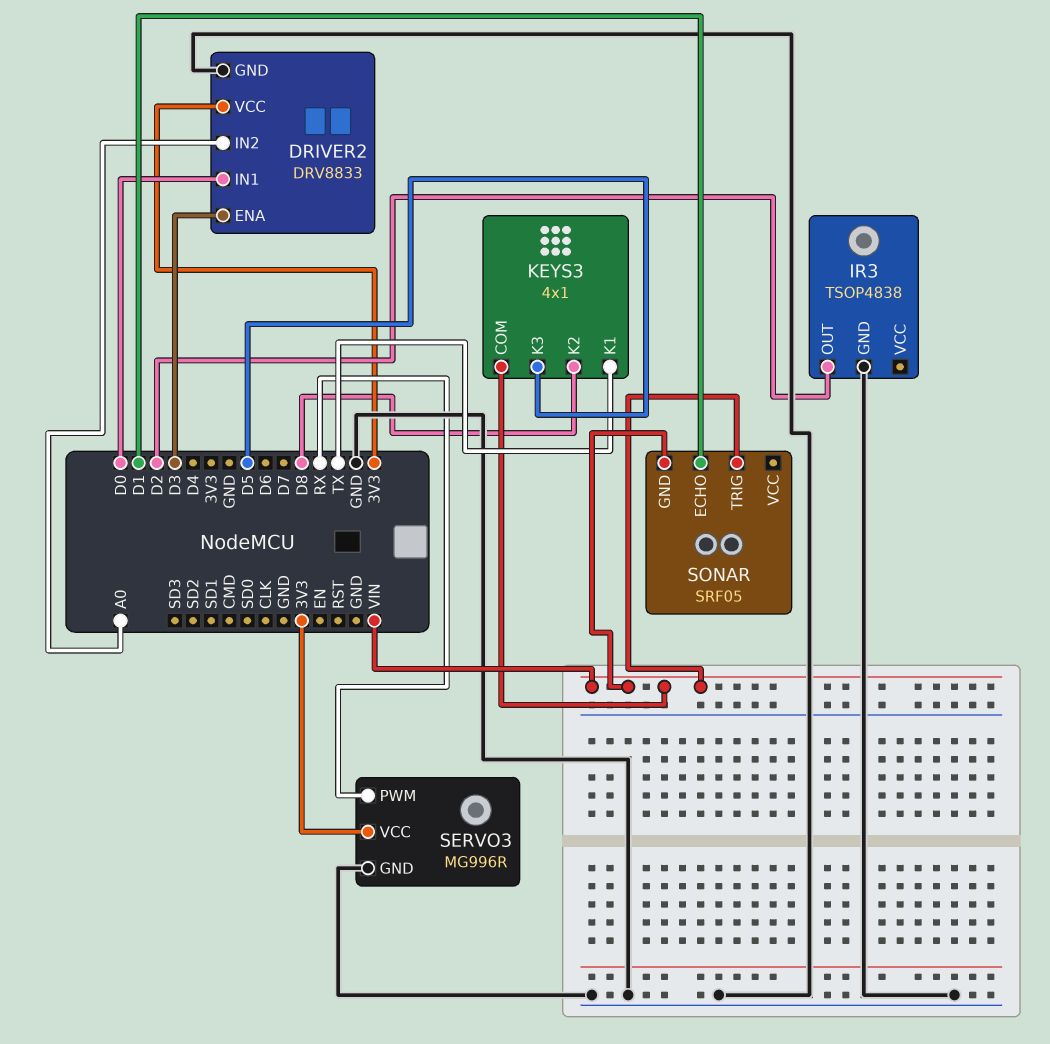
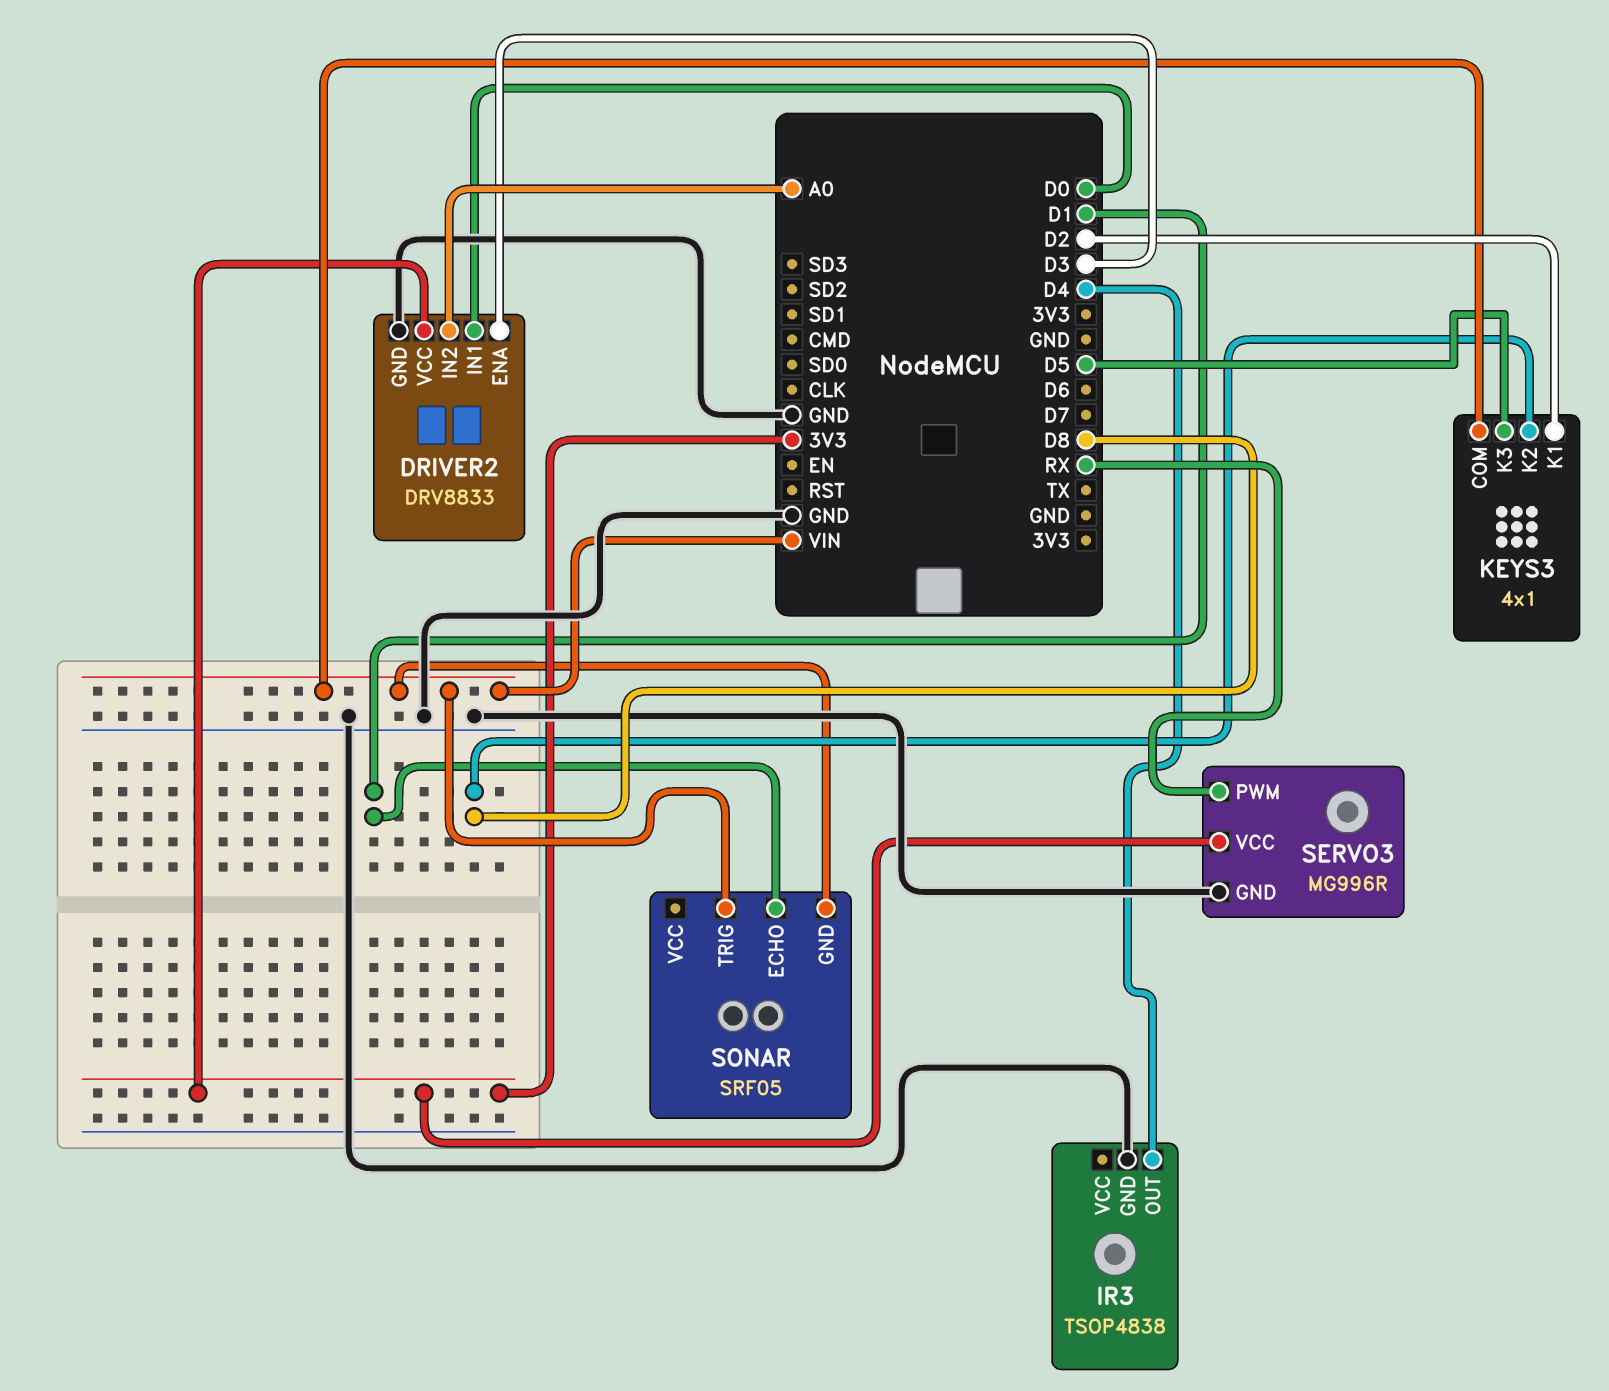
IR3 pin OUT: D2 -> D4
KEYS3 pin K1: TX -> D2

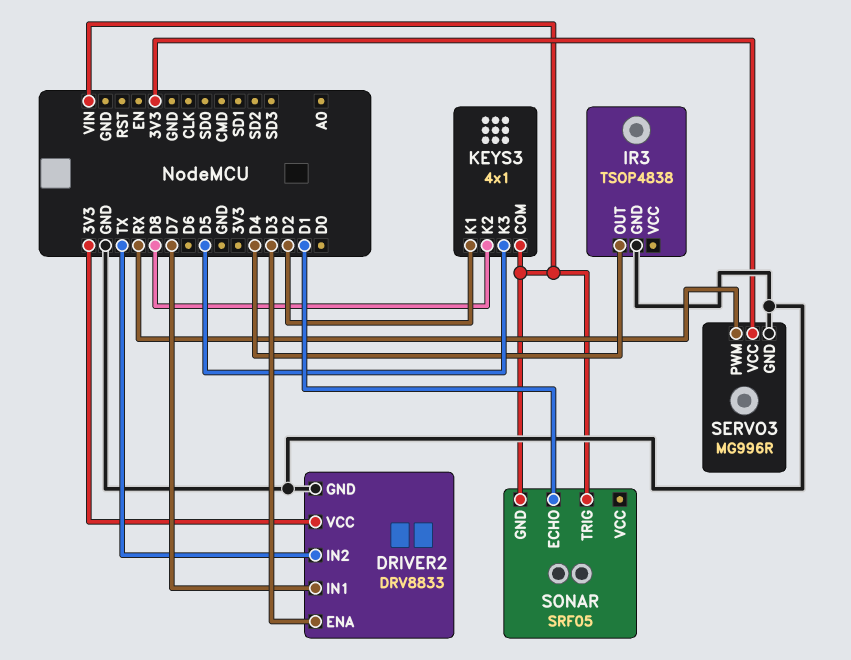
DRIVER2 pin IN1: D0 -> D7
DRIVER2 pin IN2: A0 -> TX

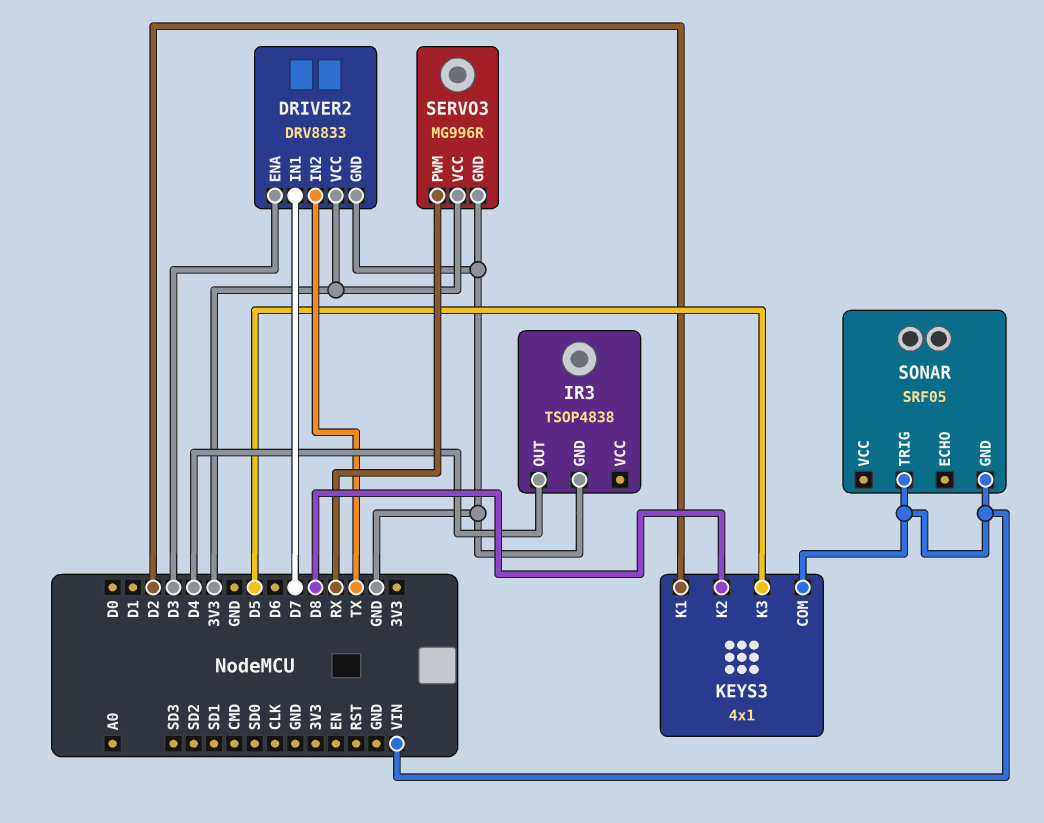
SONAR pin ECHO: D1 -> none

